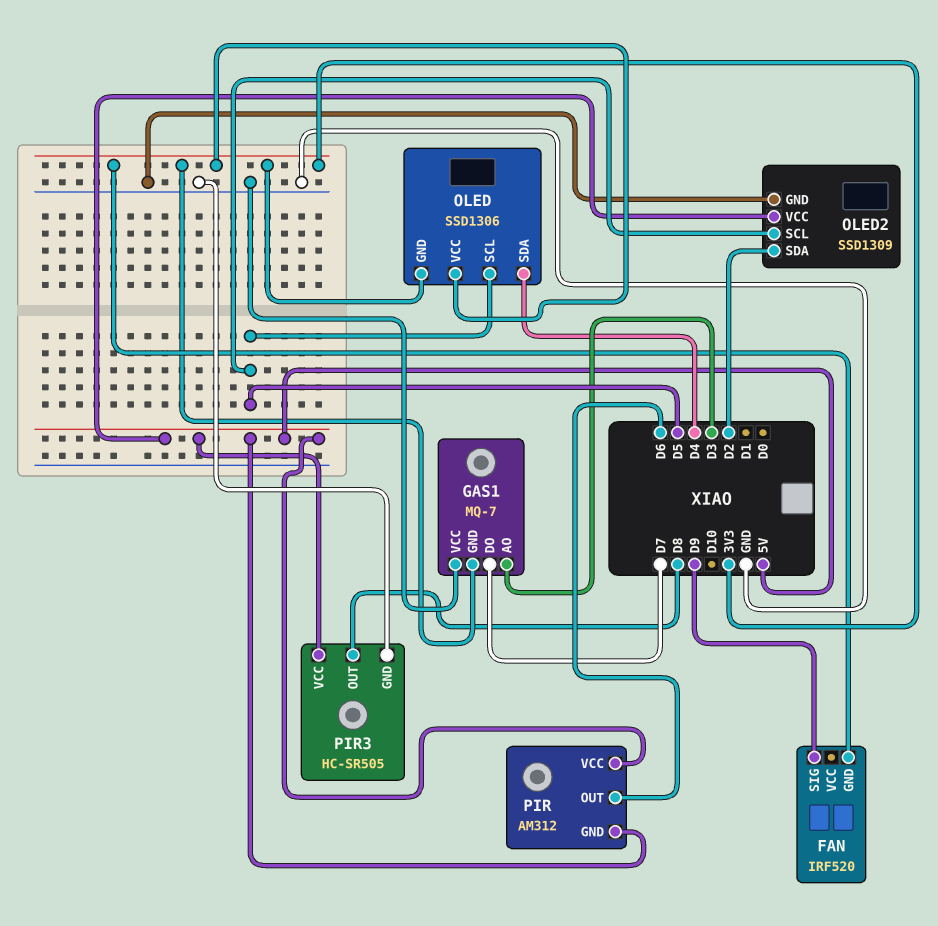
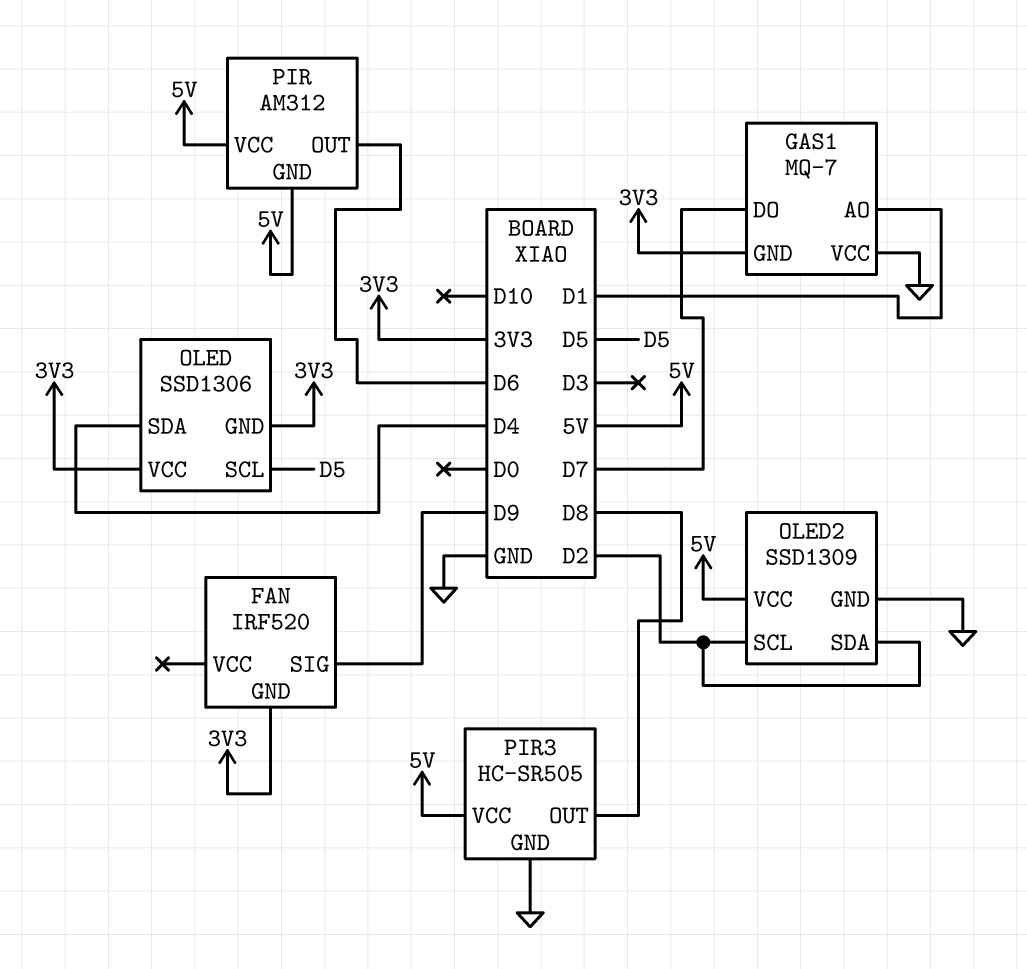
GAS1 pin AO: D3 -> D1
OLED2 pin SCL: D5 -> D2

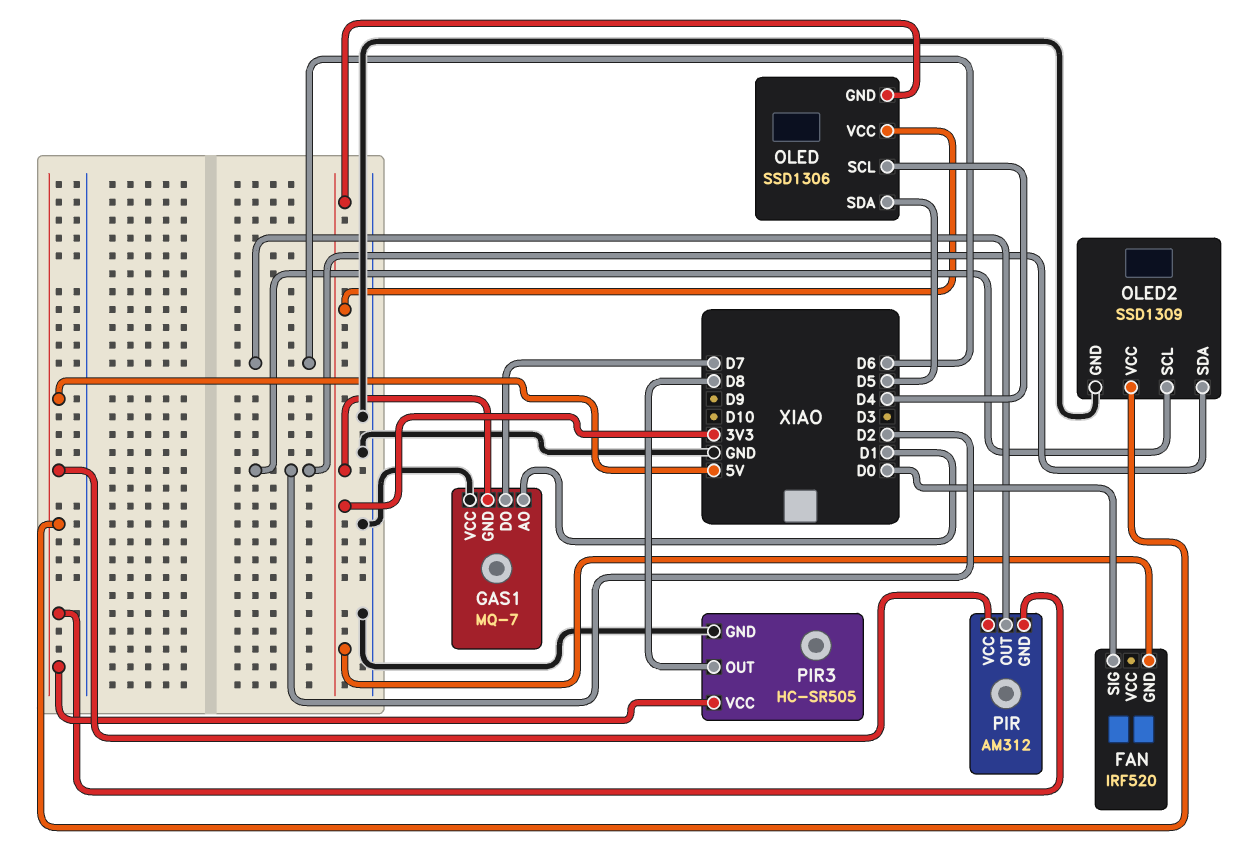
FAN pin SIG: D9 -> D0
OLED pin SCL: D5 -> D4
OLED pin SDA: D4 -> D5

